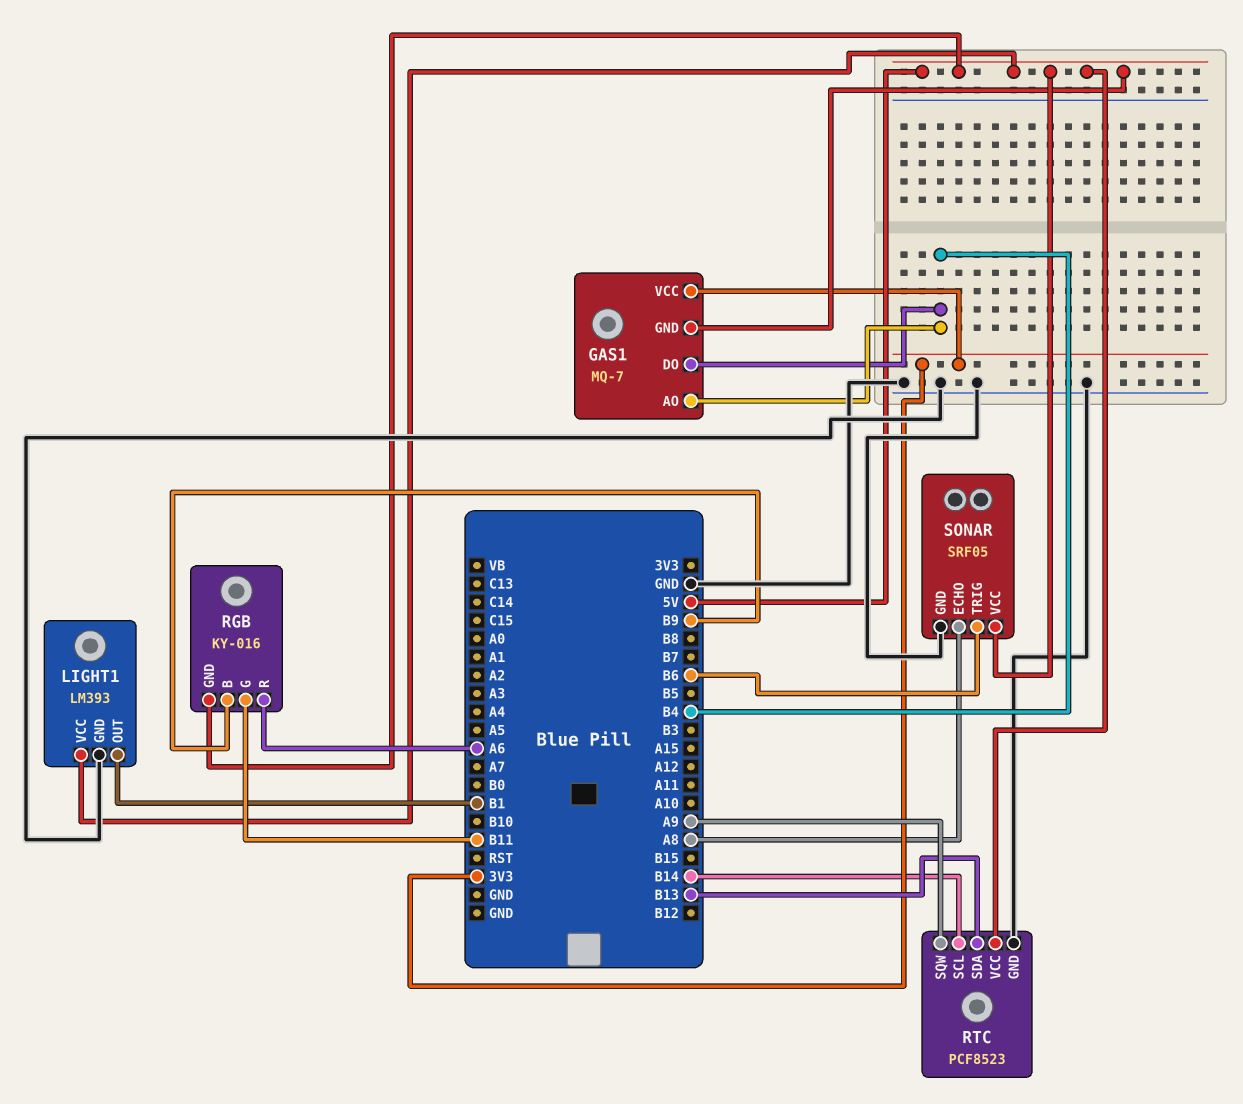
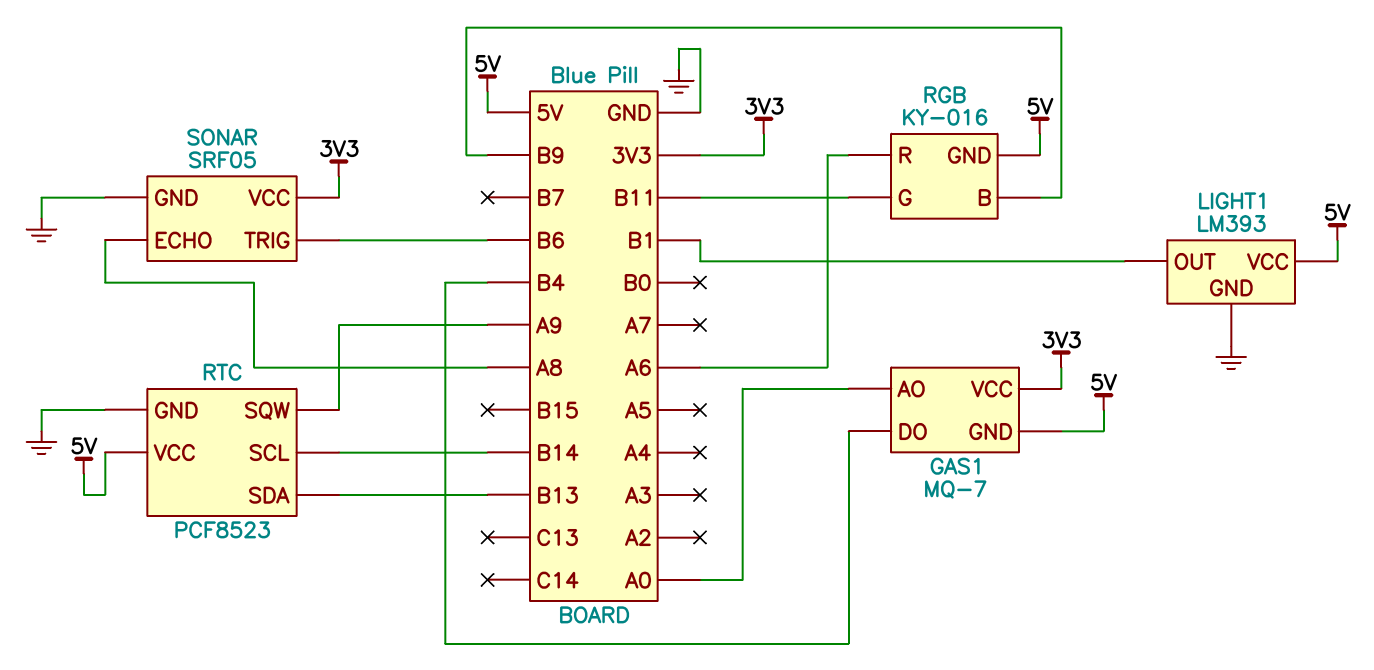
GAS1 pin AO: B4 -> A0
SONAR pin VCC: 5V -> 3V3

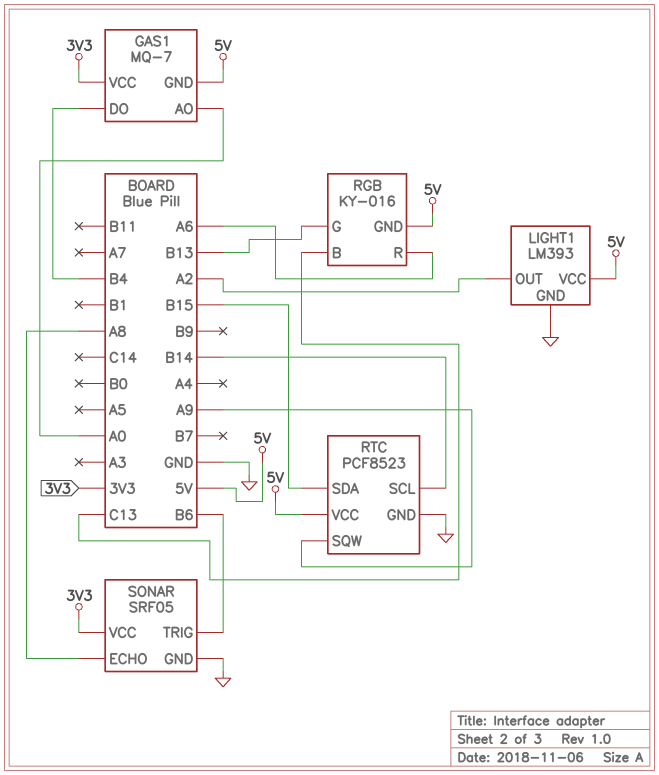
LIGHT1 pin OUT: B1 -> A2
RGB pin B: B9 -> C13
RGB pin G: B11 -> B13
RTC pin SDA: B13 -> B15

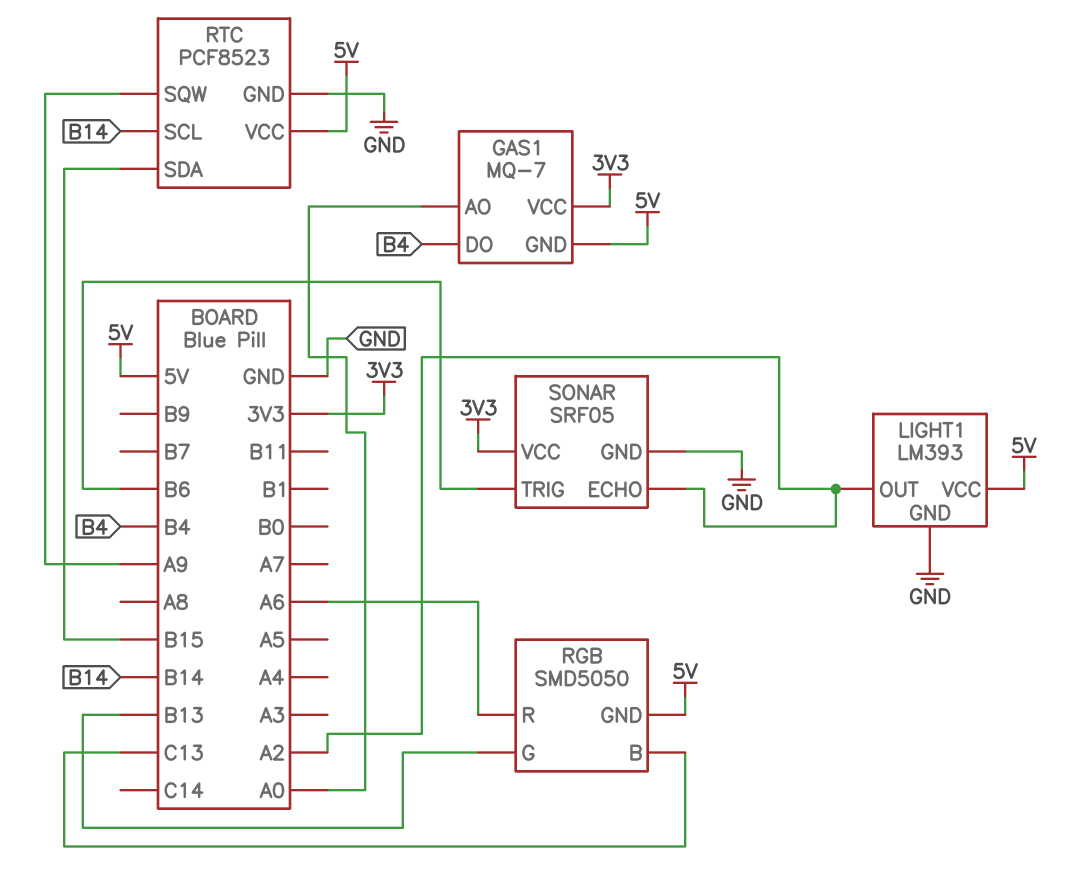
RGB: KY-016 -> SMD5050
SONAR pin ECHO: A8 -> A2

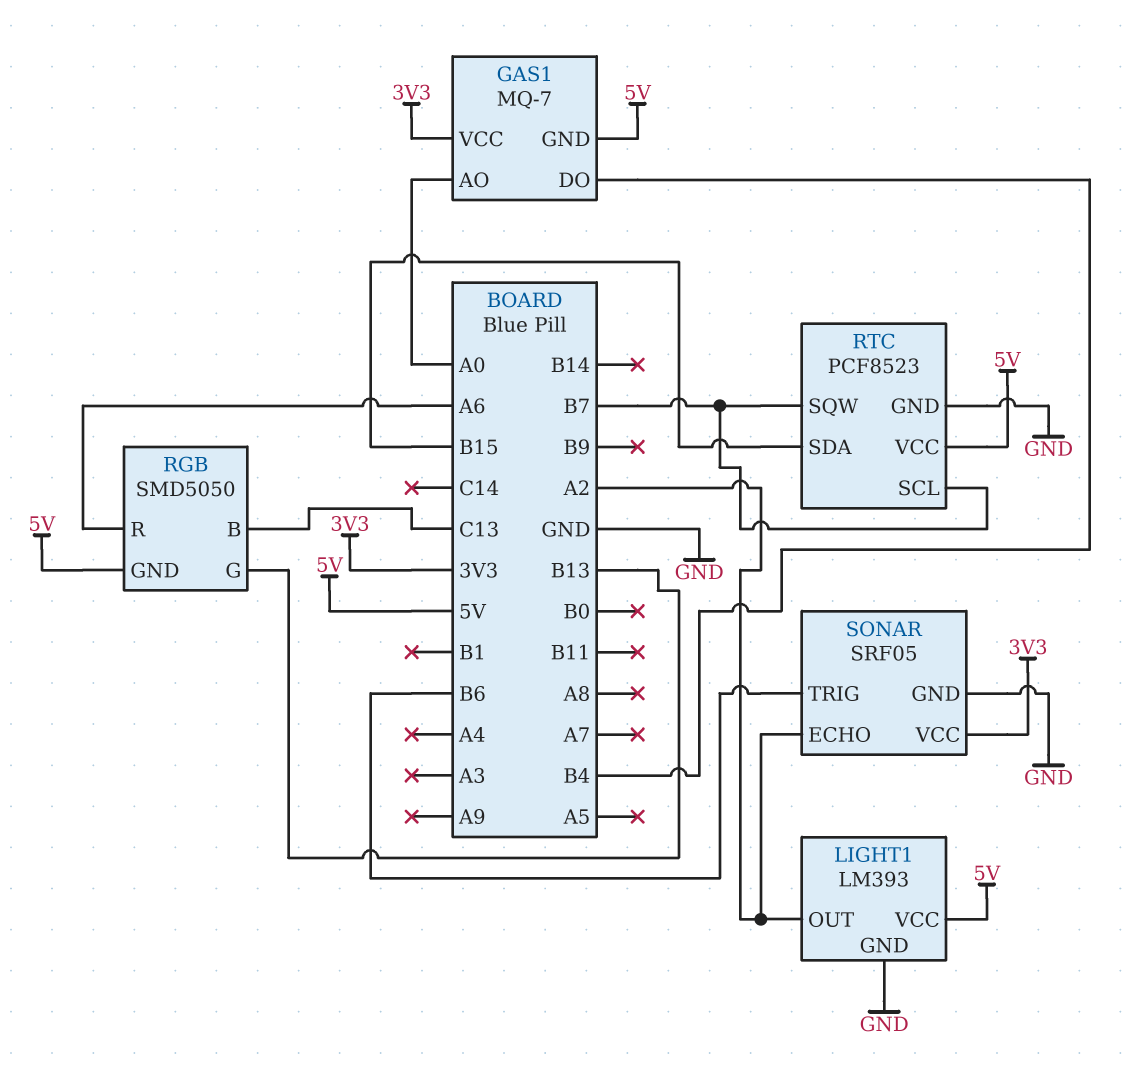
RTC pin SCL: B14 -> B7
RTC pin SQW: A9 -> B7

